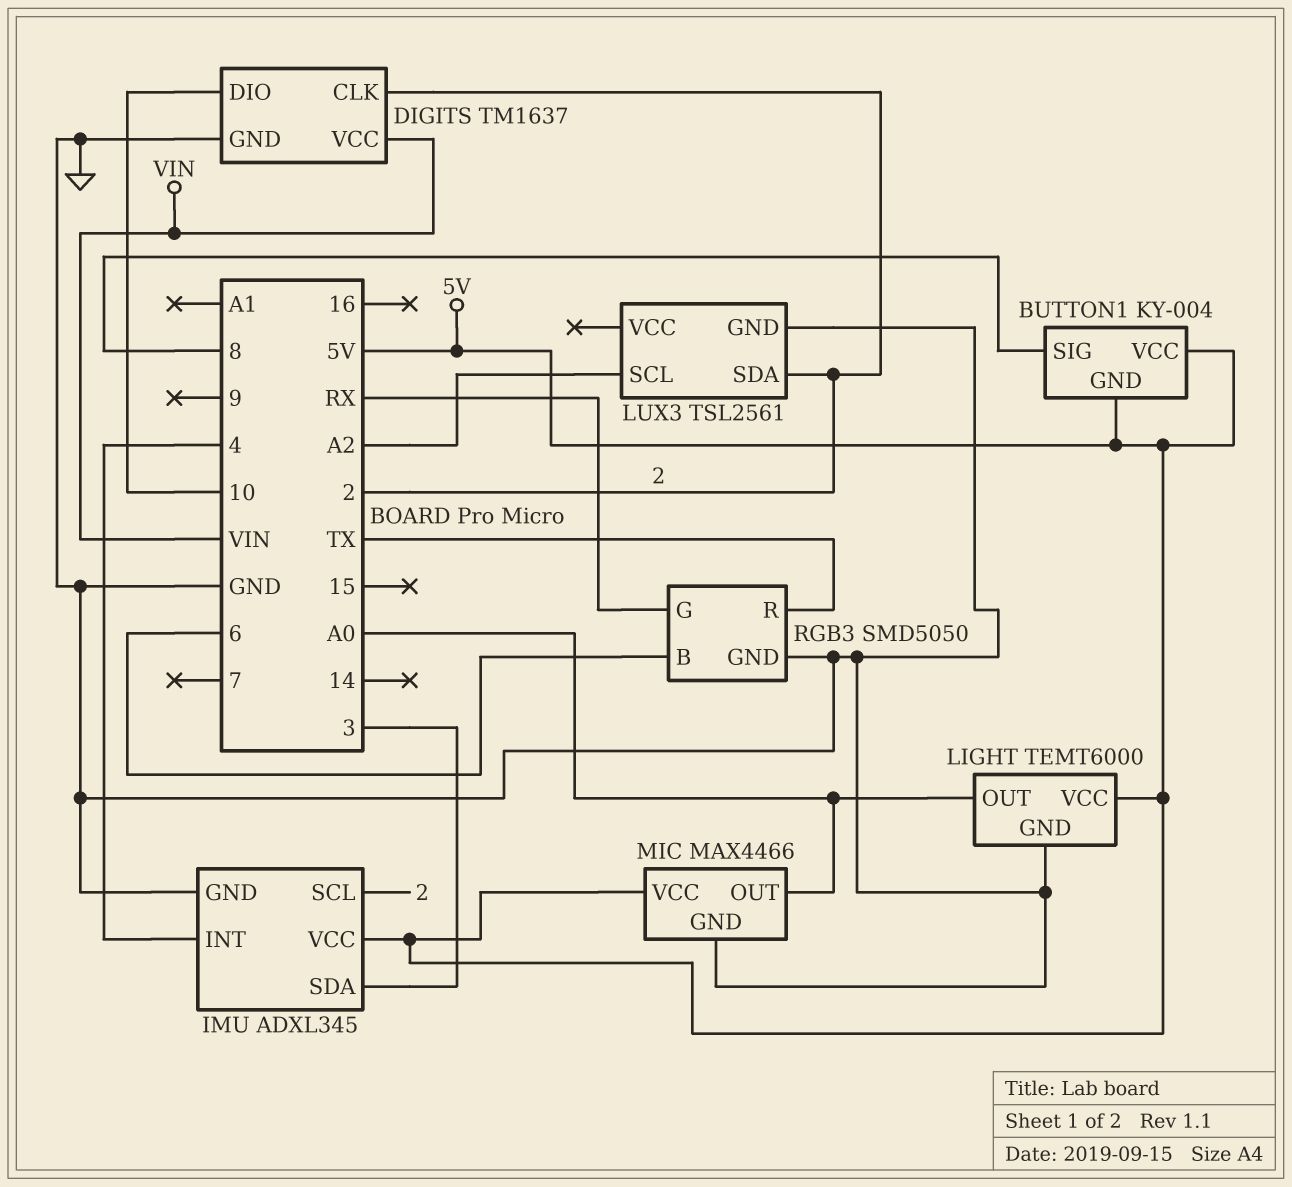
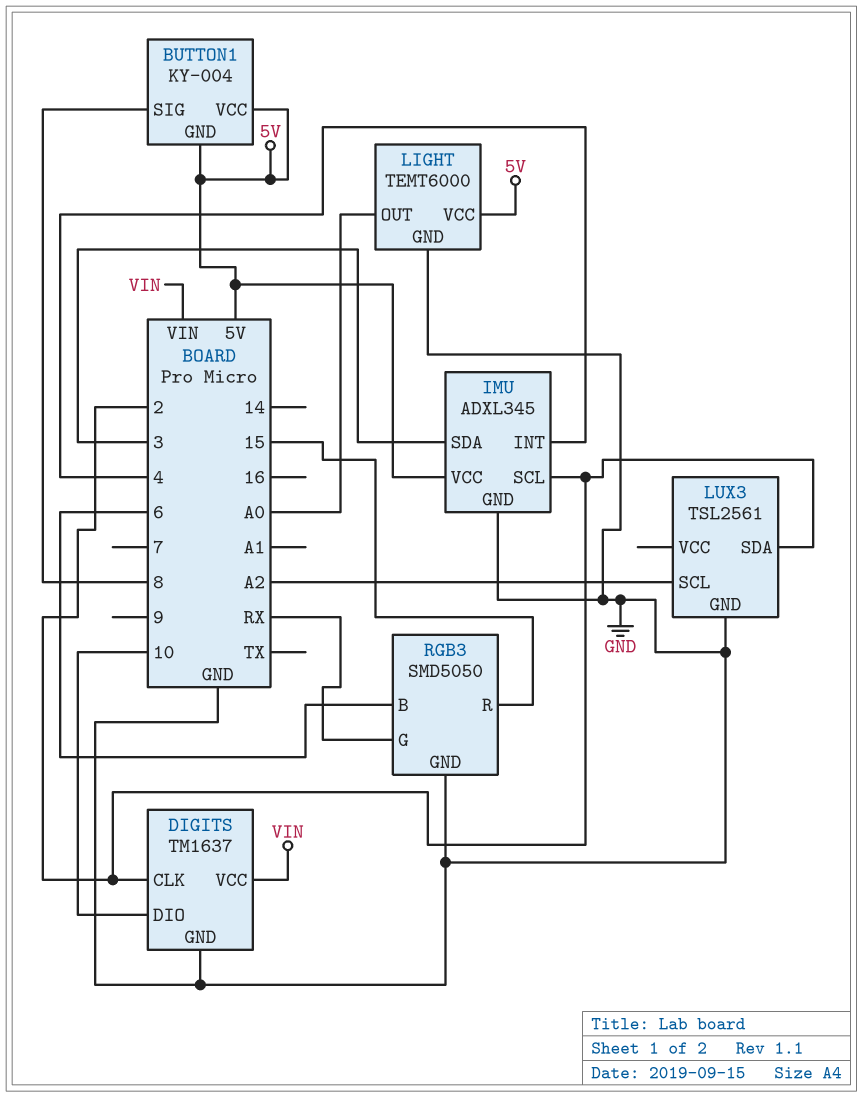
MIC: MAX4466 -> none
MIC pin GND: GND -> none
MIC pin OUT: A0 -> none
MIC pin VCC: 5V -> none
RGB3 pin R: TX -> 15

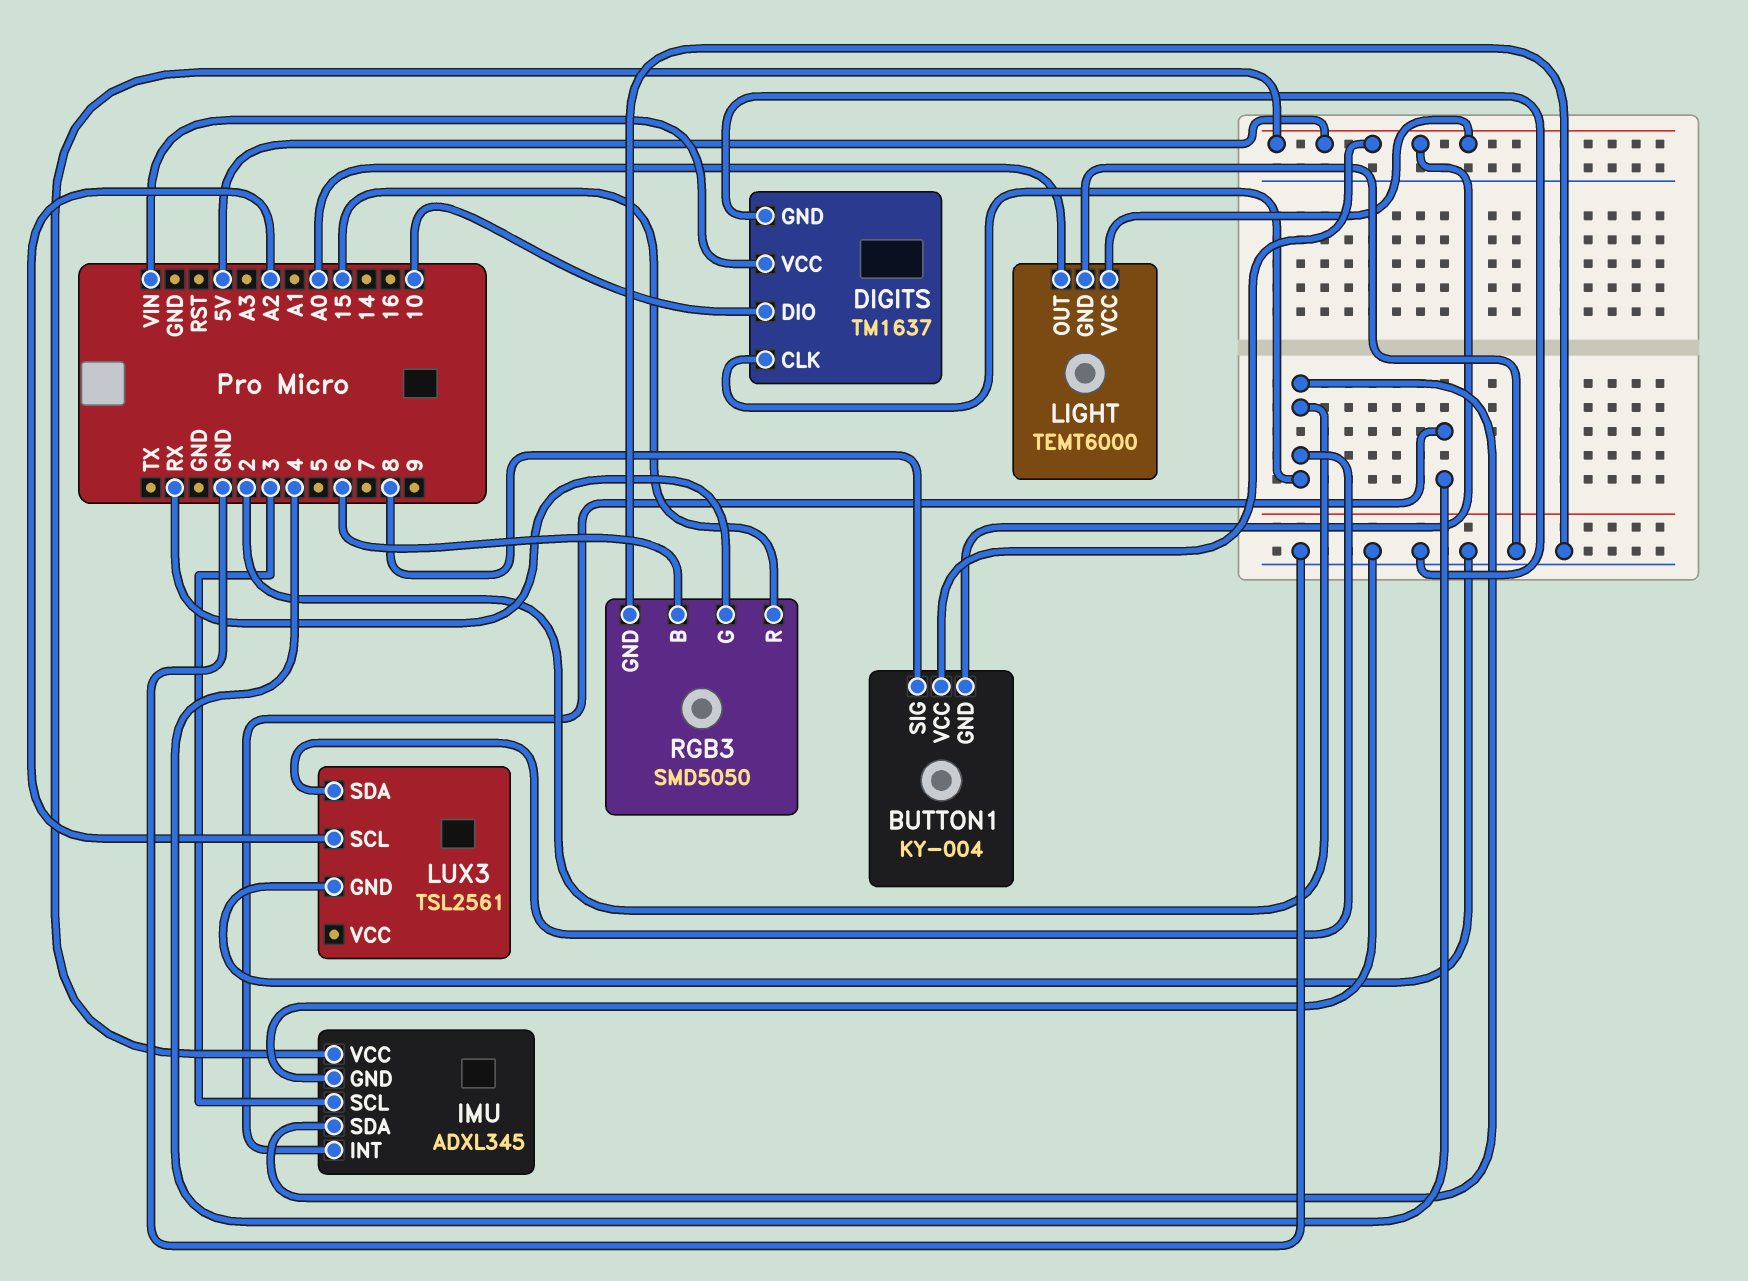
IMU pin SCL: 2 -> 3
IMU pin SDA: 3 -> 2

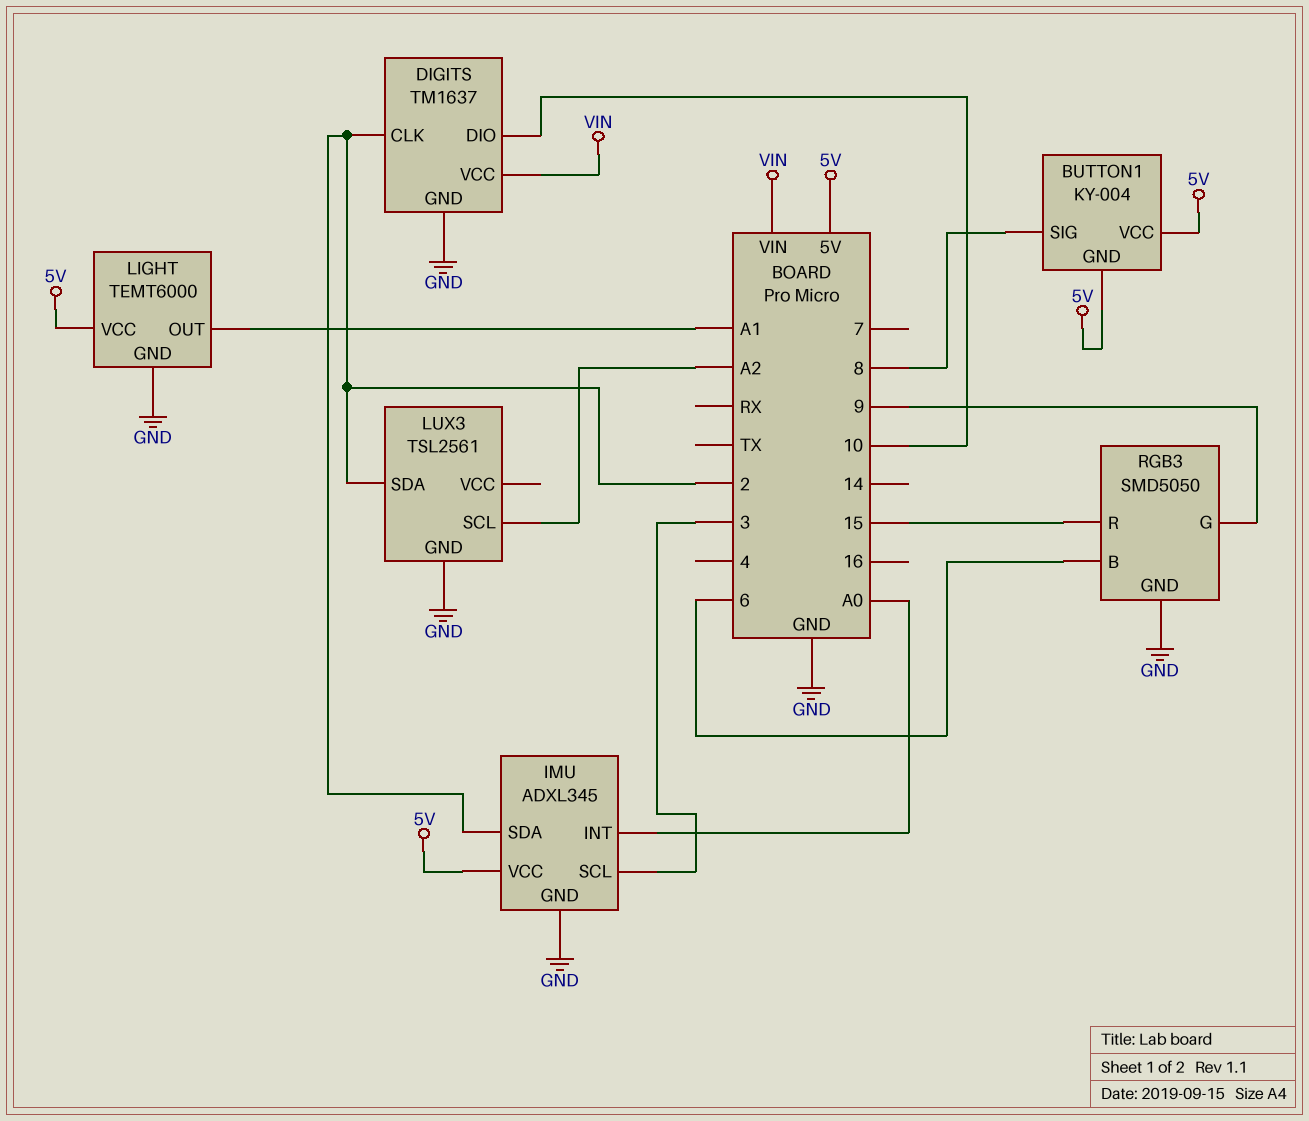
IMU pin INT: 4 -> A0
LIGHT pin OUT: A0 -> A1
RGB3 pin G: RX -> 9

